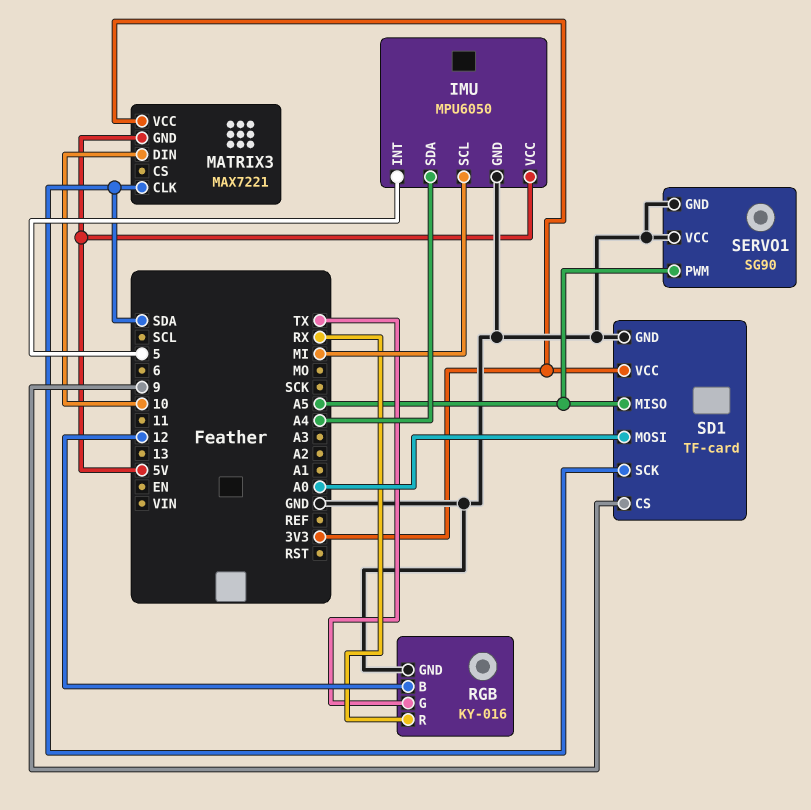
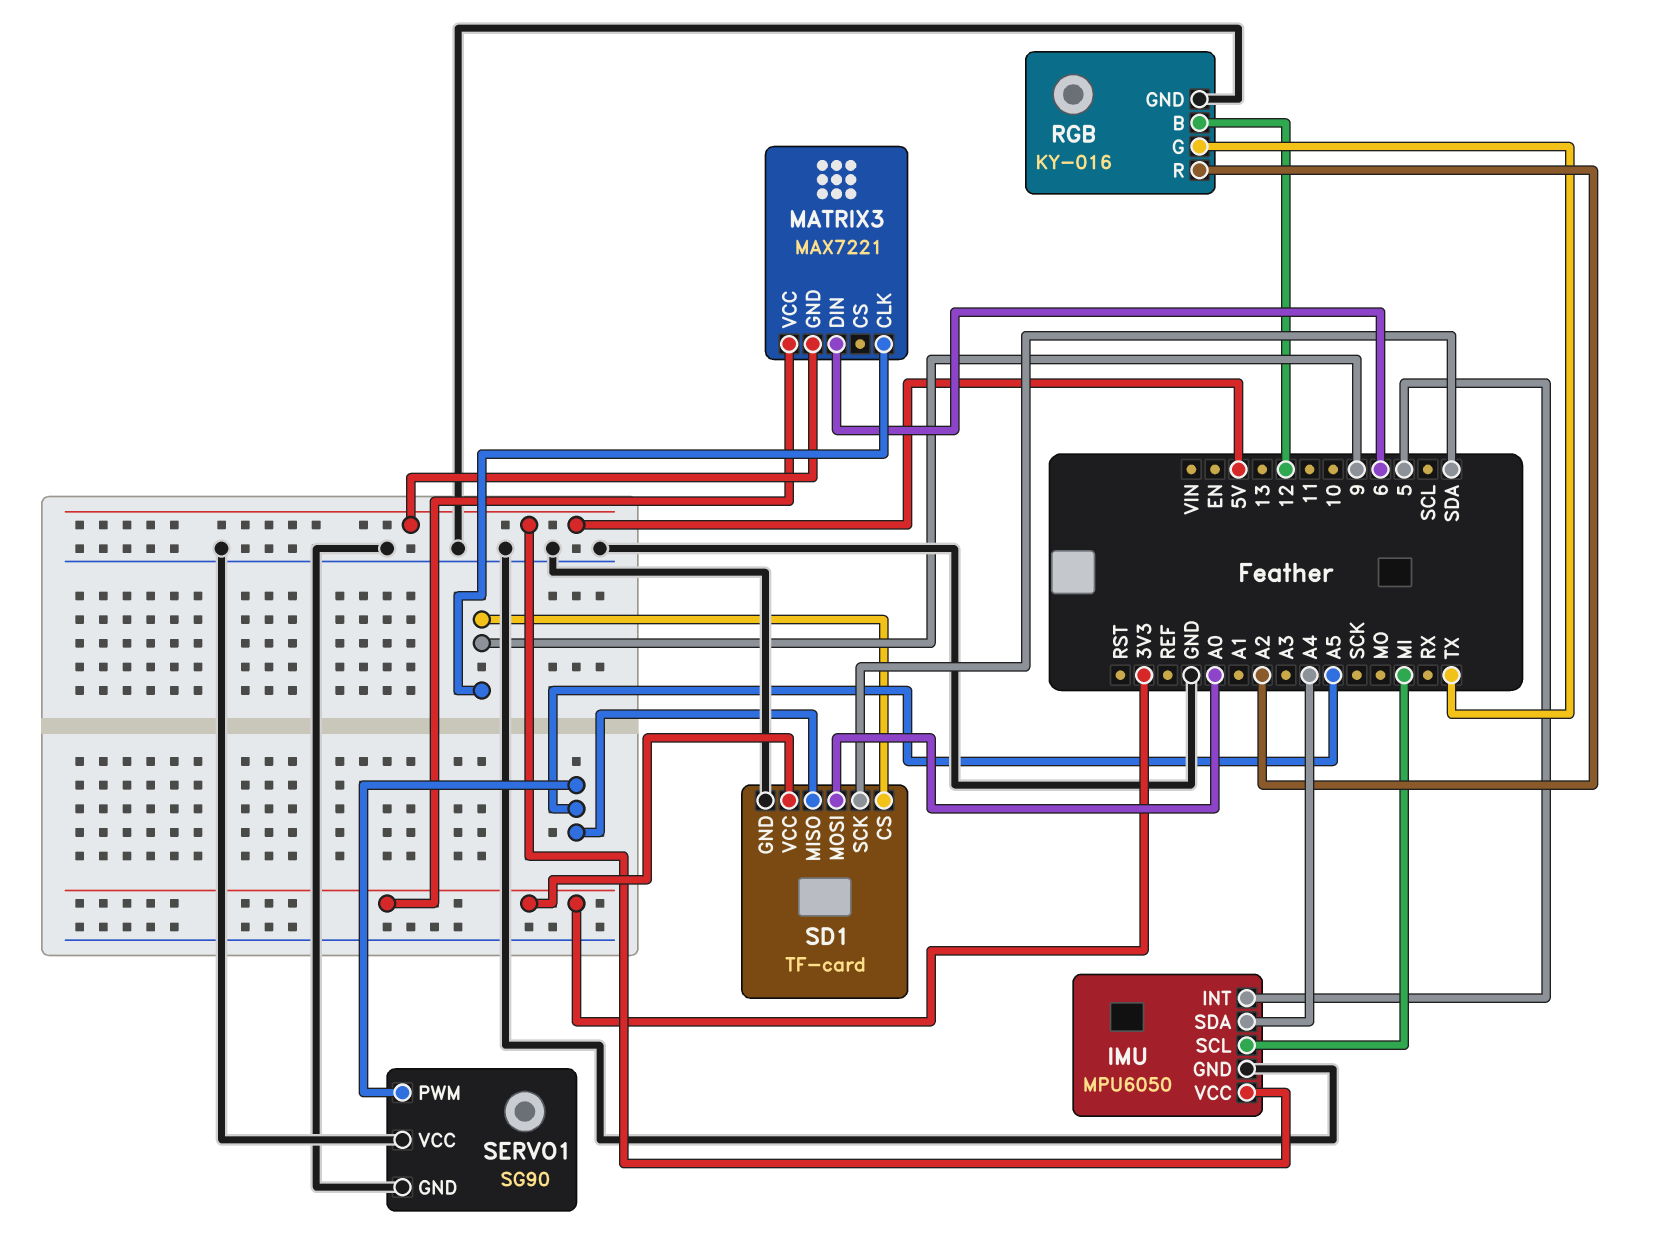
MATRIX3 pin CLK: SDA -> 9
MATRIX3 pin DIN: 10 -> 6
RGB pin R: RX -> A2

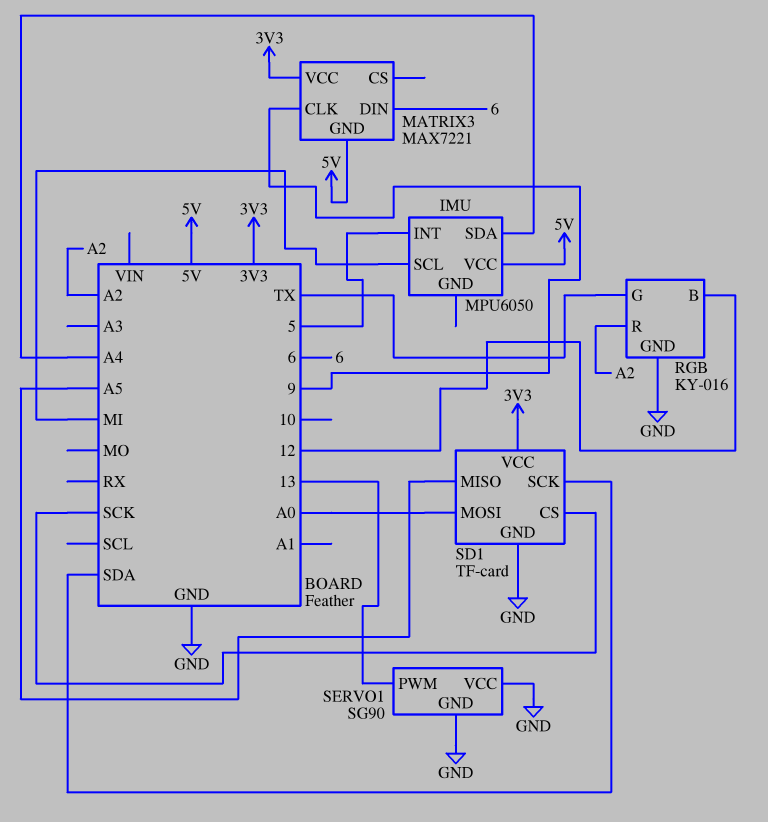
IMU pin GND: GND -> none
SD1 pin CS: 9 -> SCK
SERVO1 pin PWM: A5 -> 13

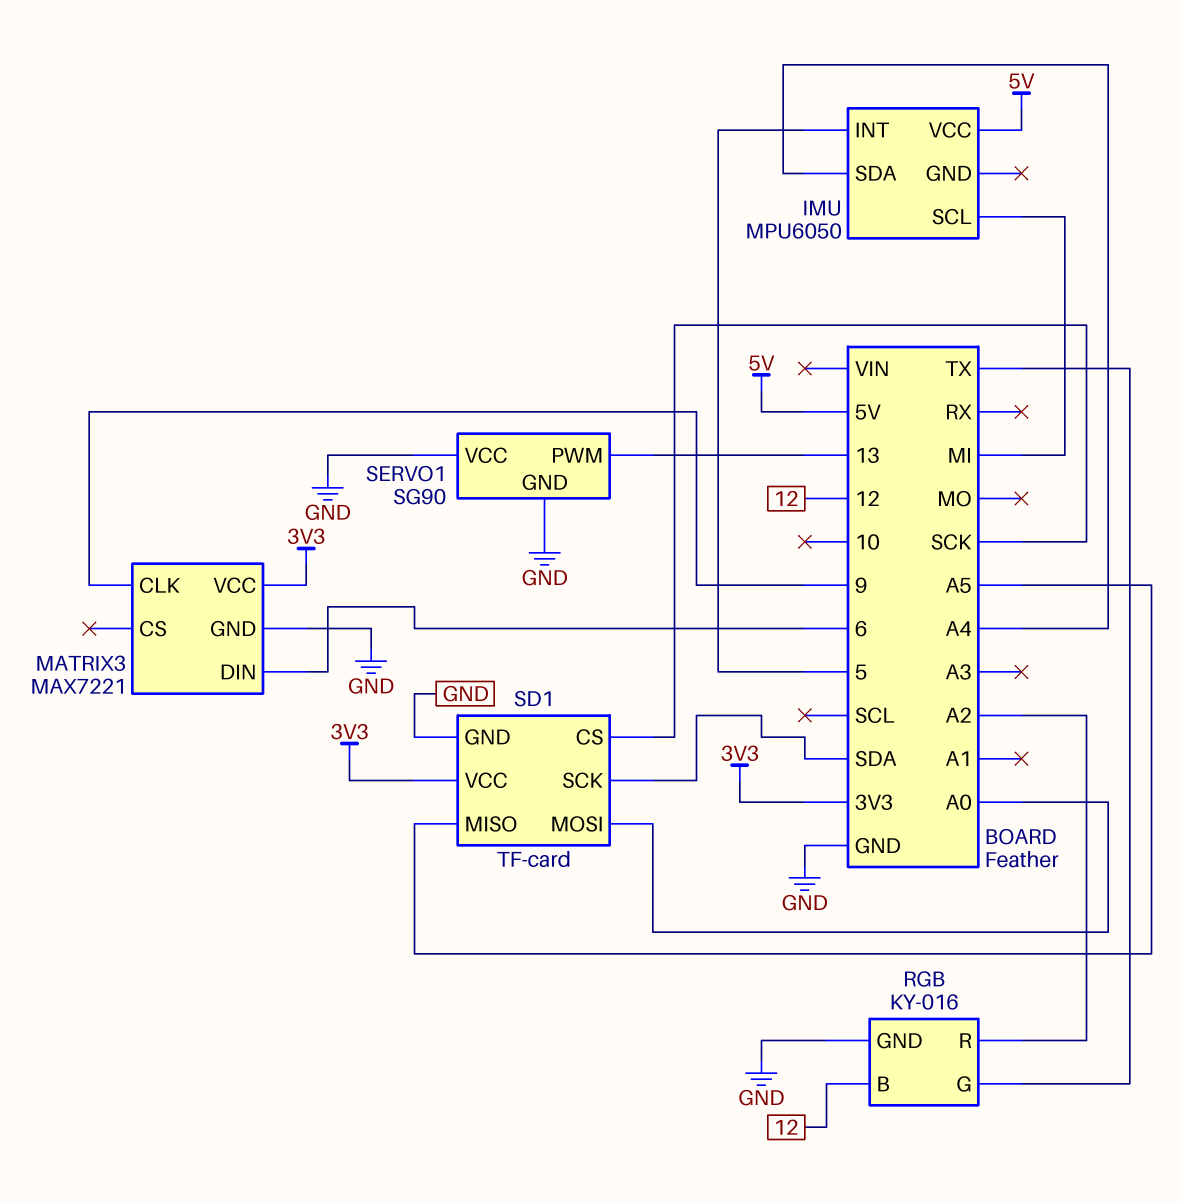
MATRIX3 pin GND: 5V -> GND

